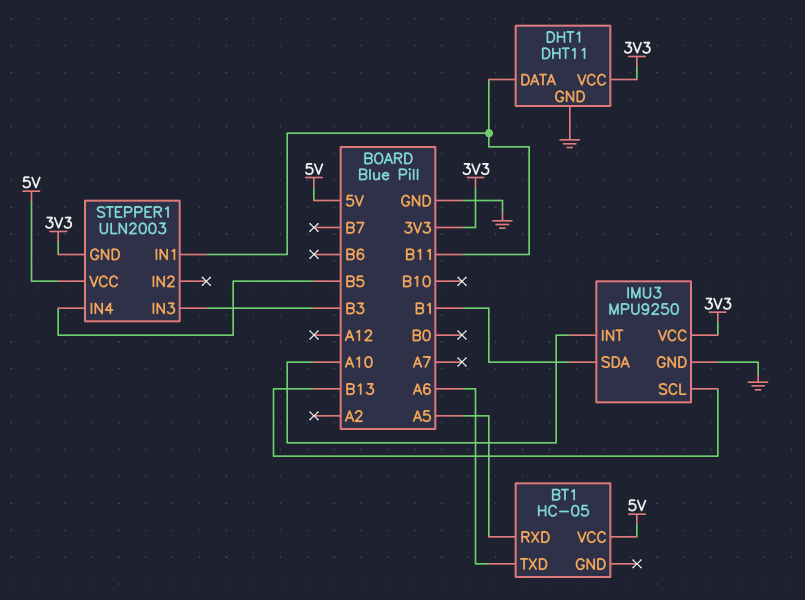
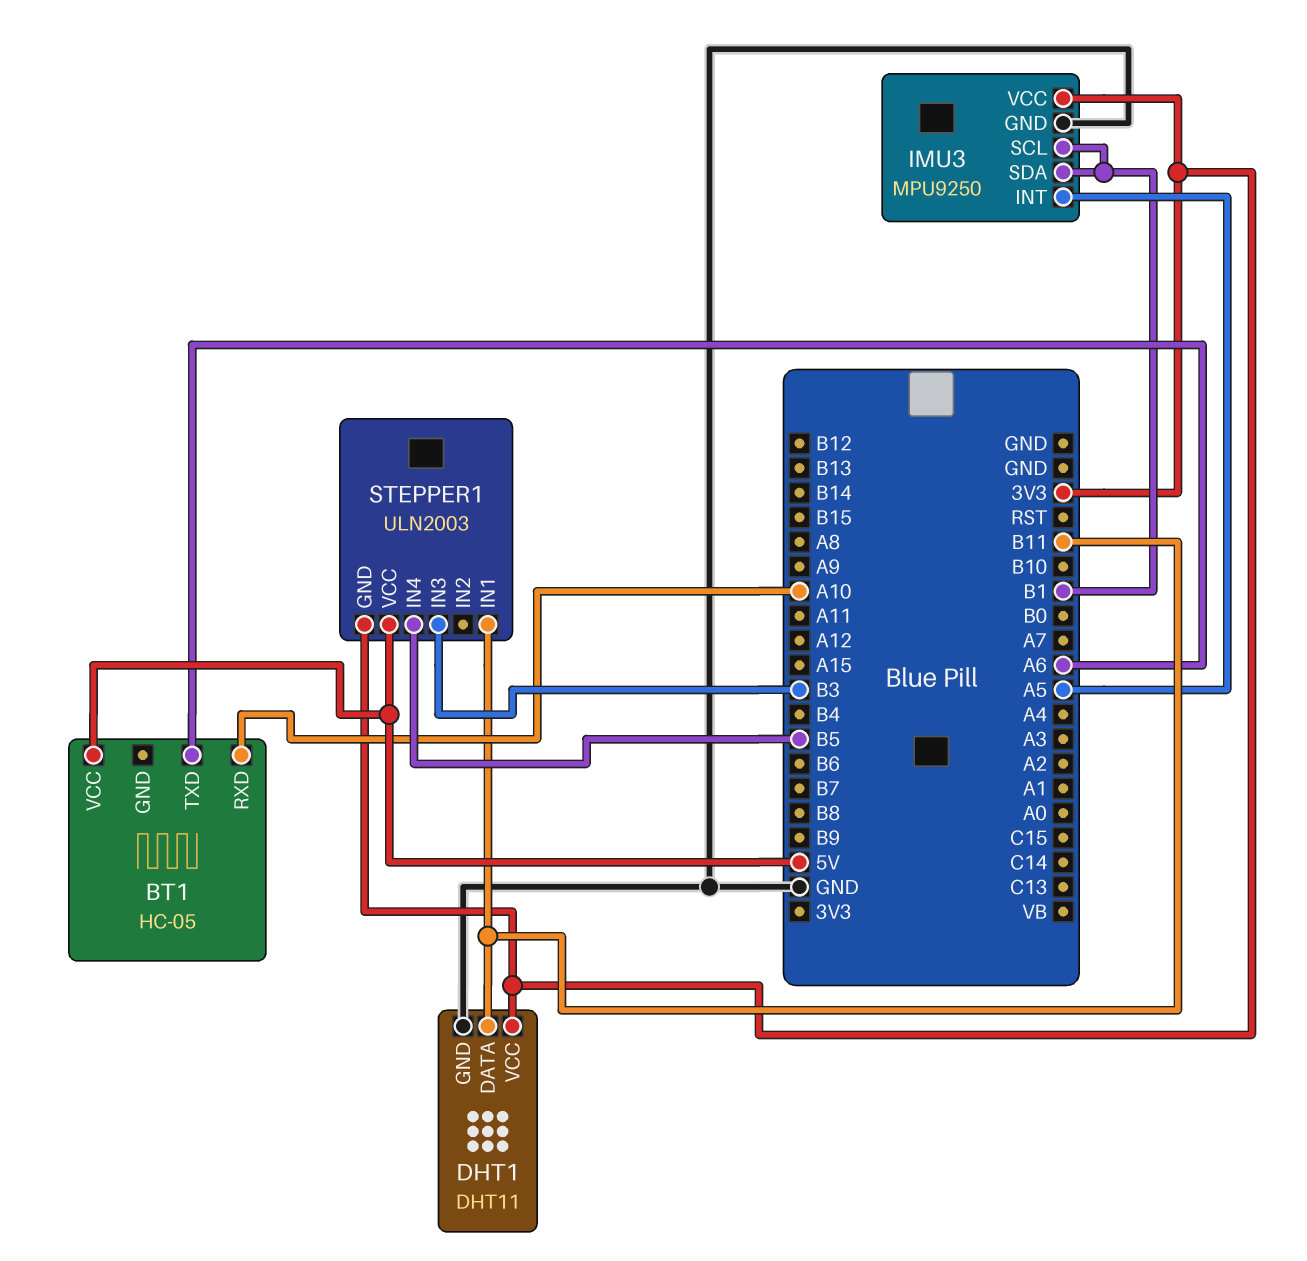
BT1 pin RXD: A5 -> A10
IMU3 pin INT: A10 -> A5
IMU3 pin SCL: B13 -> B1

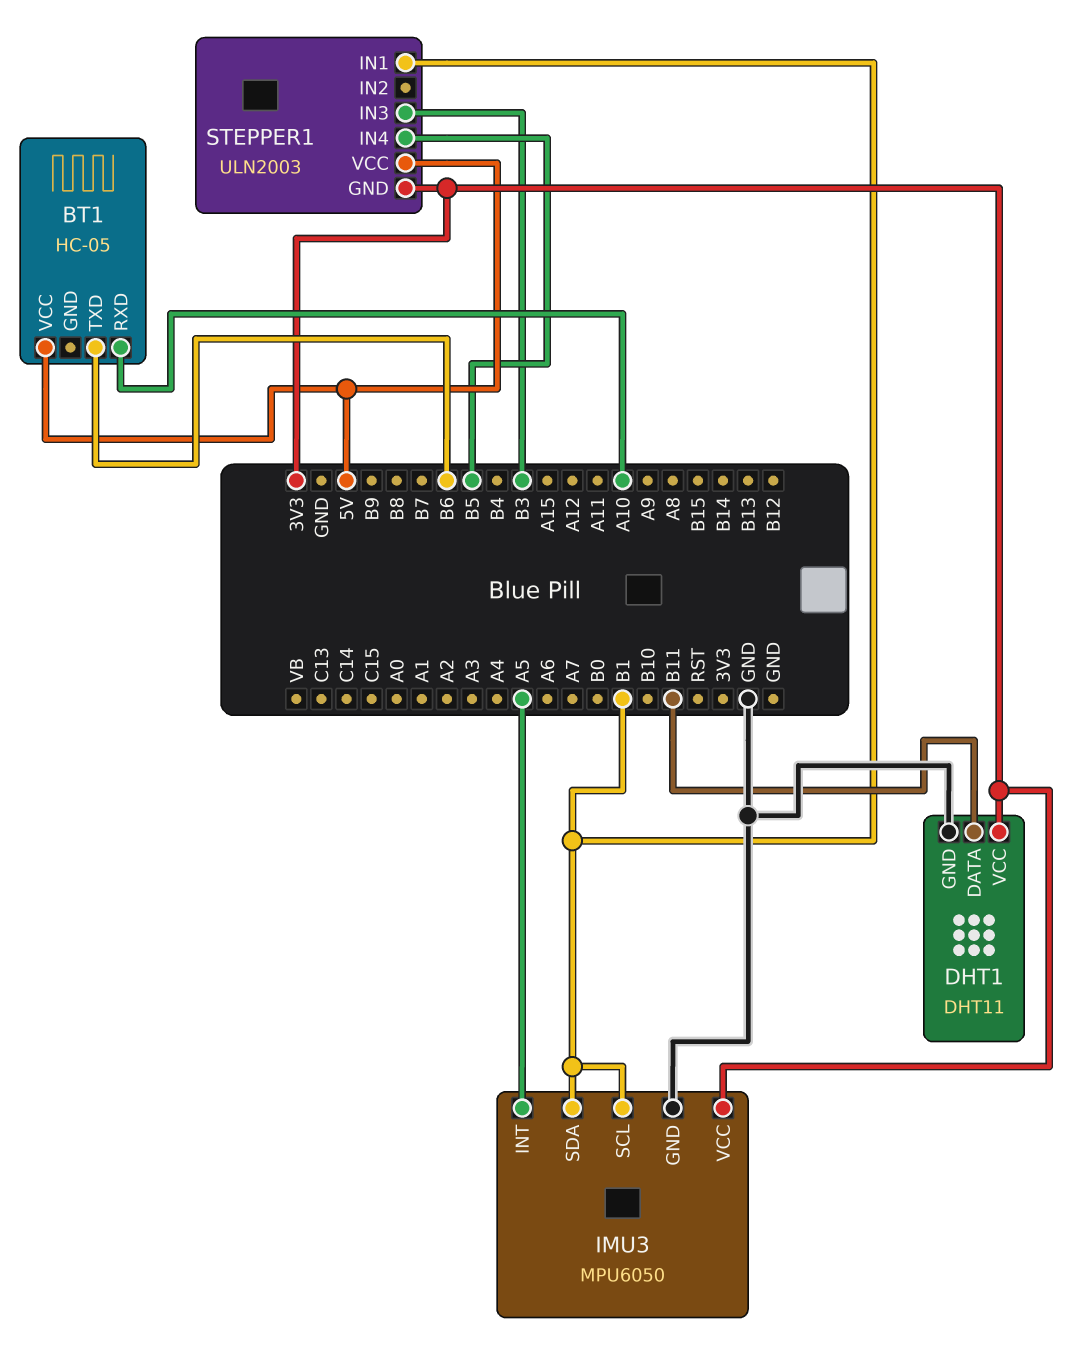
BT1 pin TXD: A6 -> B6
IMU3: MPU9250 -> MPU6050
STEPPER1 pin IN1: B11 -> B1

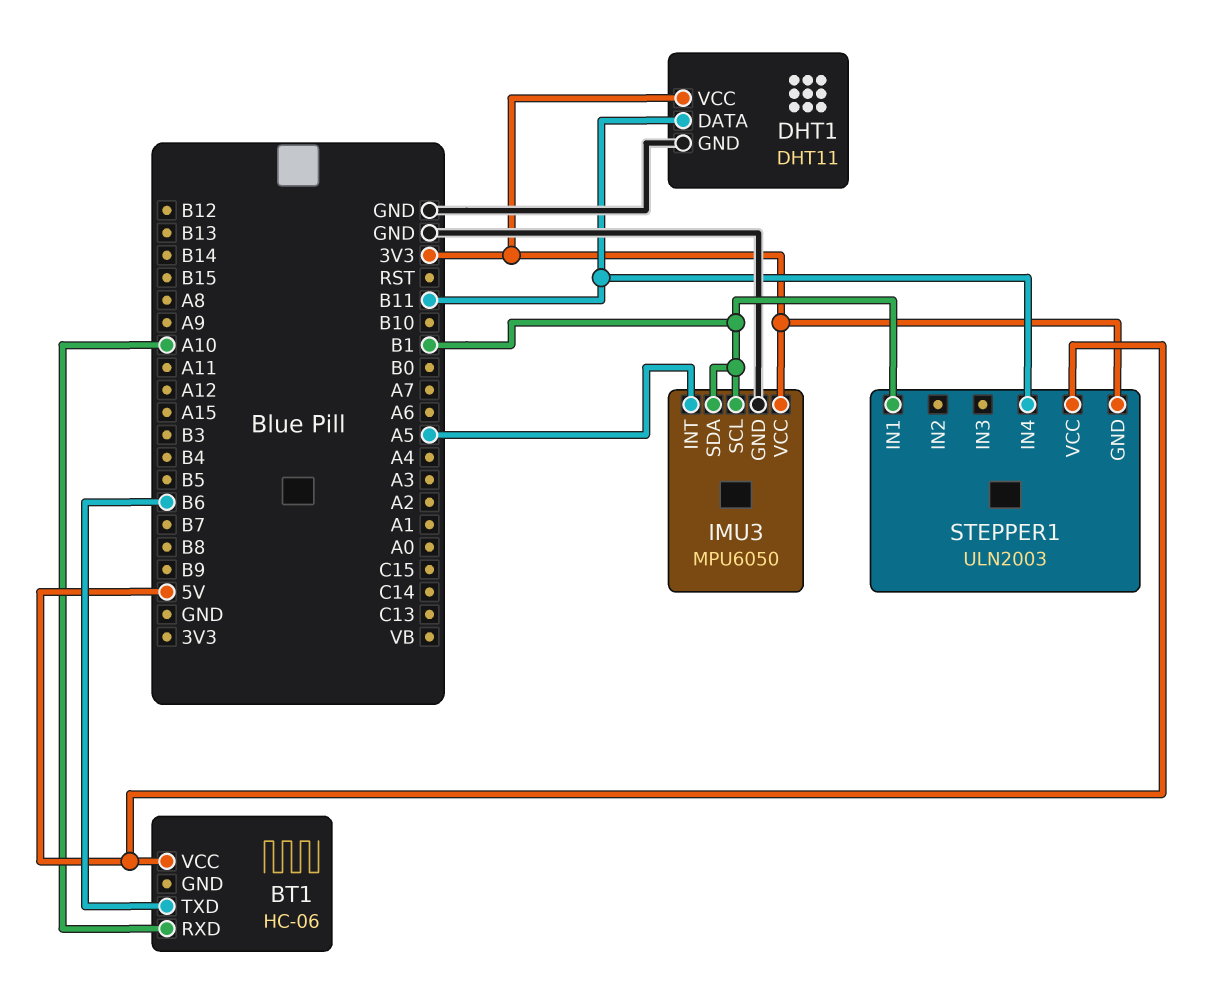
BT1: HC-05 -> HC-06
STEPPER1 pin IN3: B3 -> none
STEPPER1 pin IN4: B5 -> B11

